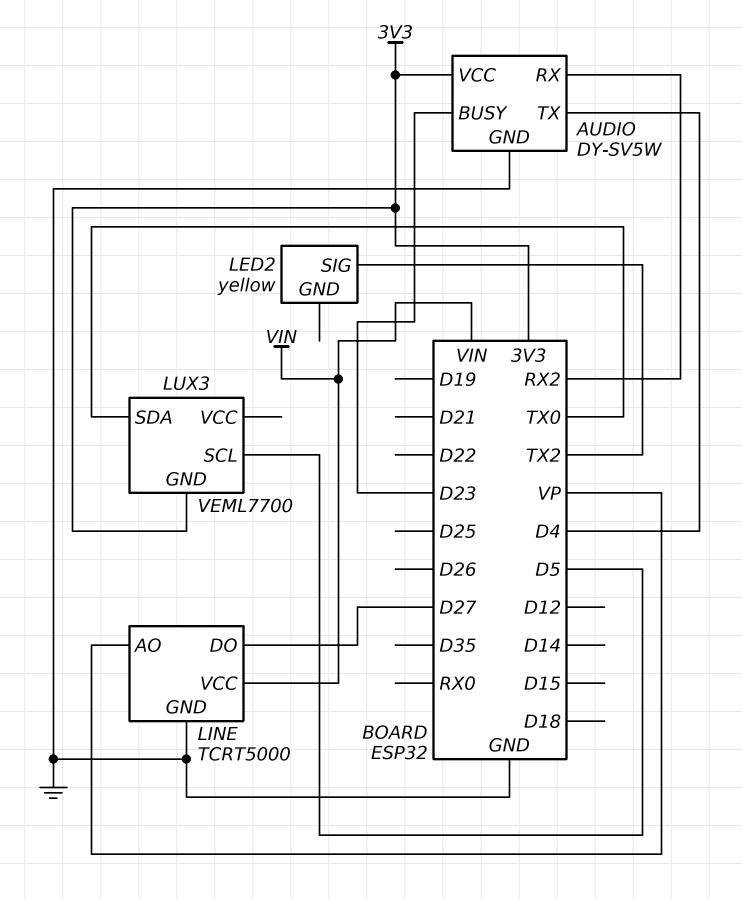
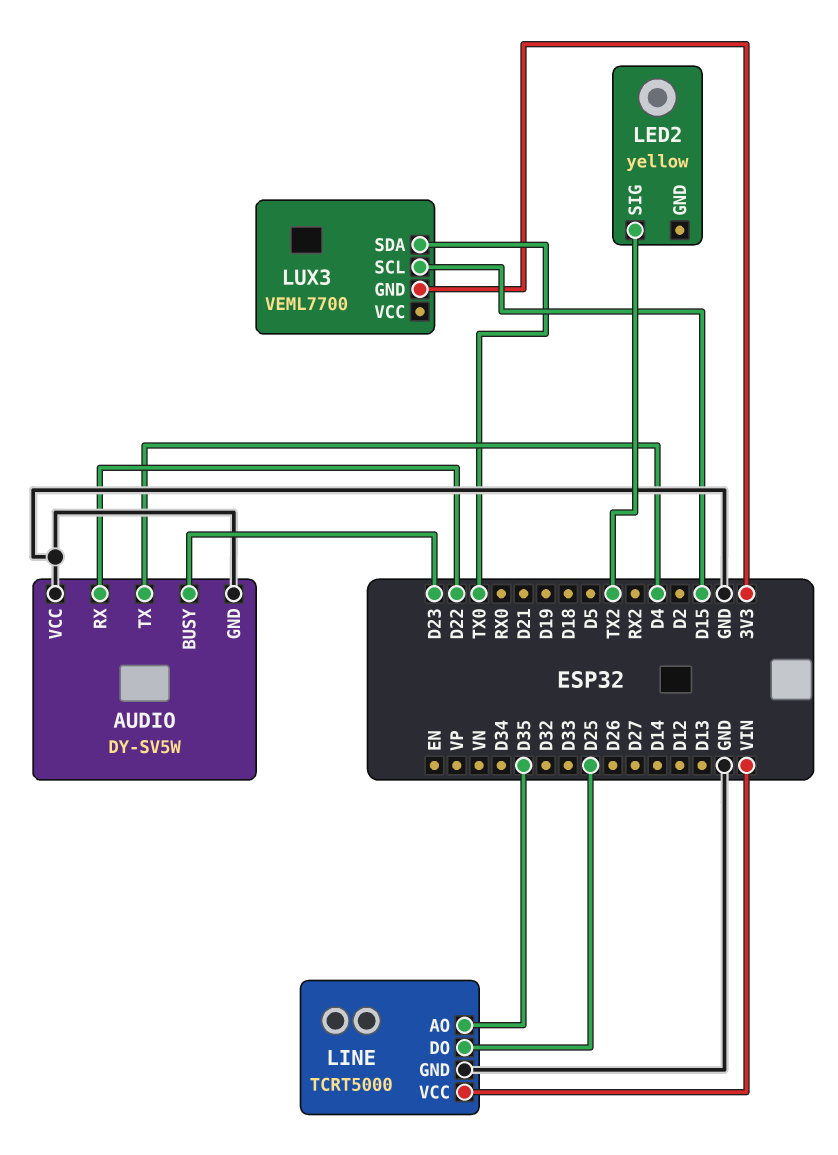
AUDIO pin RX: RX2 -> D22
AUDIO pin VCC: 3V3 -> GND
LINE pin AO: VP -> D35
LINE pin DO: D27 -> D25
LUX3 pin SCL: D5 -> D15

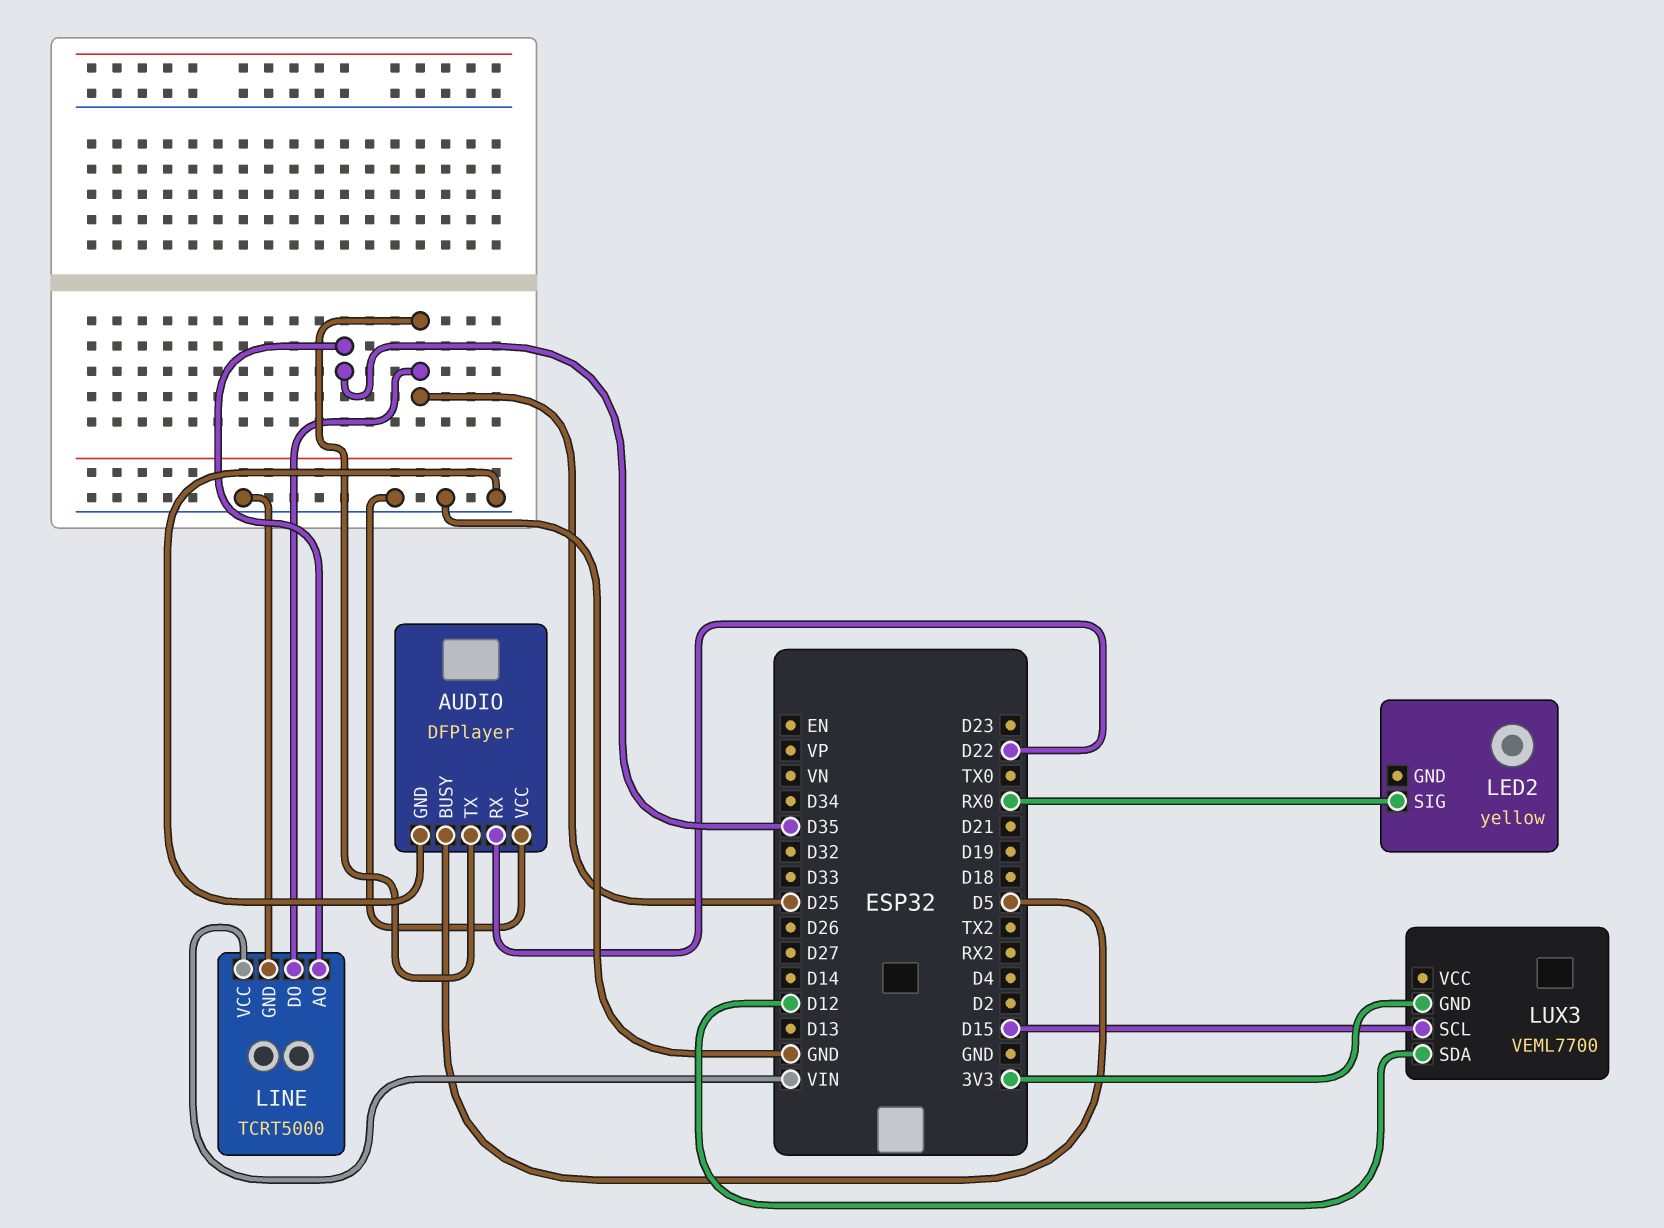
AUDIO: DY-SV5W -> DFPlayer
AUDIO pin BUSY: D23 -> D5
AUDIO pin TX: D4 -> D25
LED2 pin SIG: TX2 -> RX0
LUX3 pin SDA: TX0 -> D12

